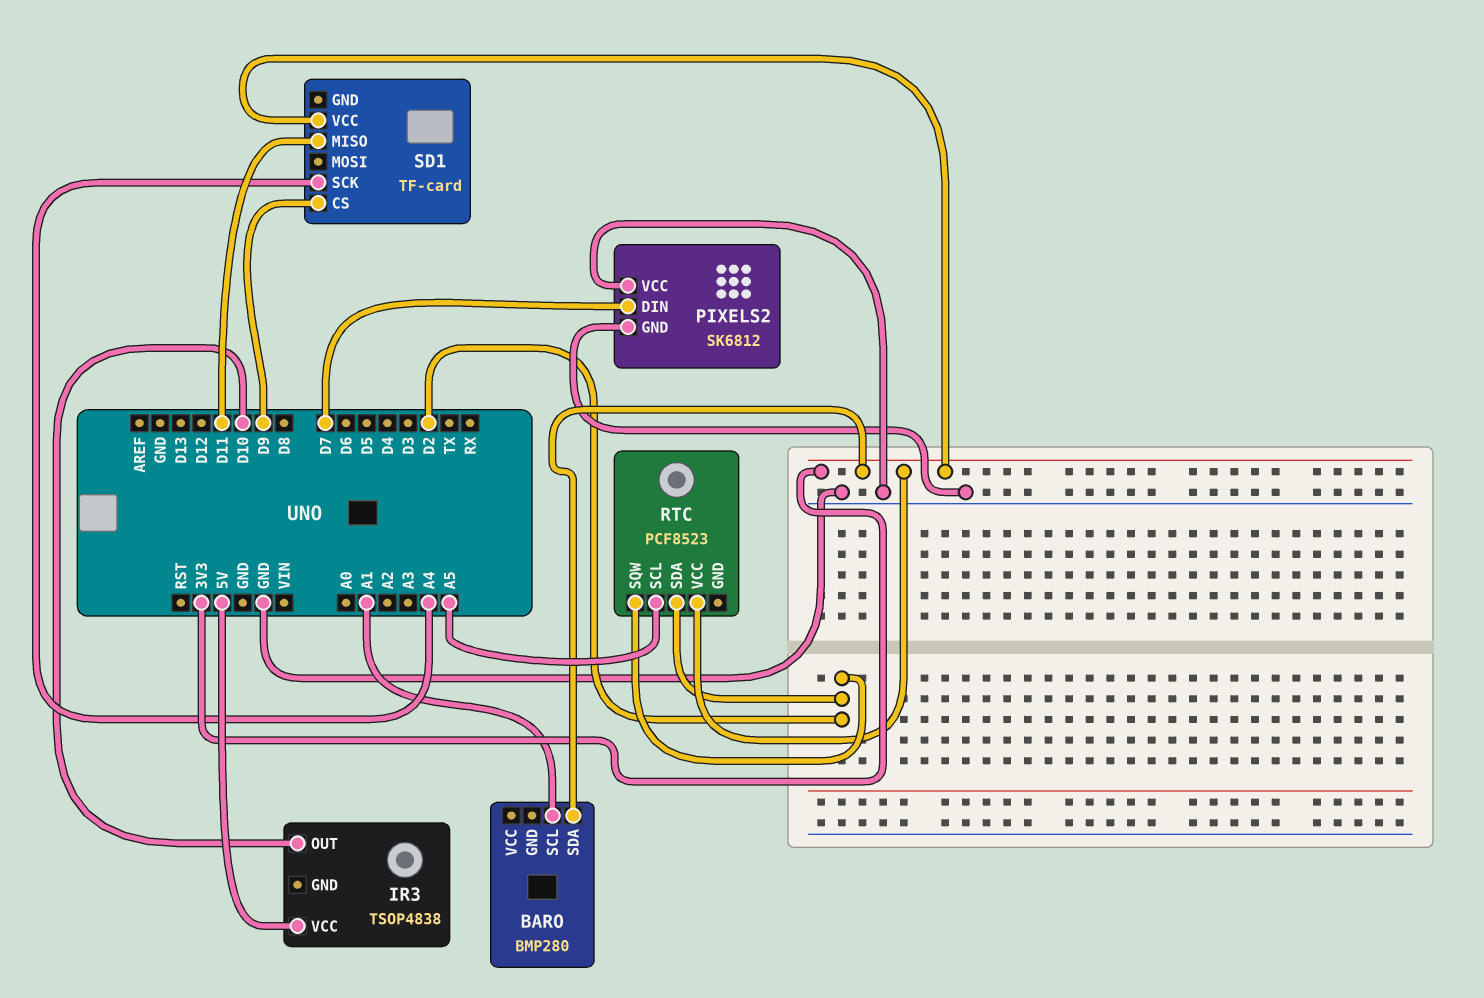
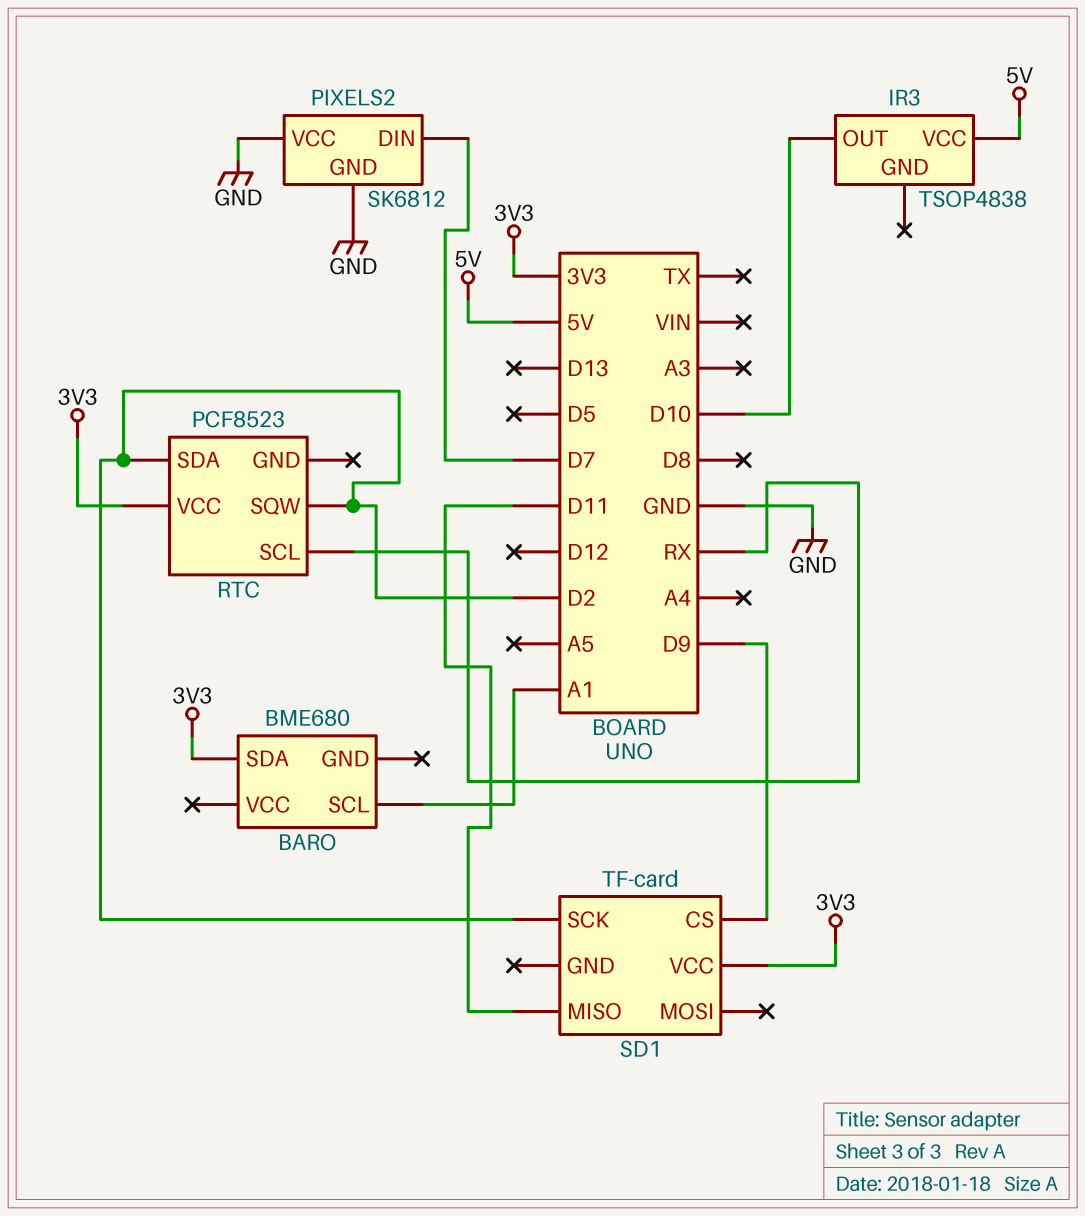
BARO: BMP280 -> BME680
RTC pin SCL: A5 -> RX
SD1 pin SCK: A4 -> D2

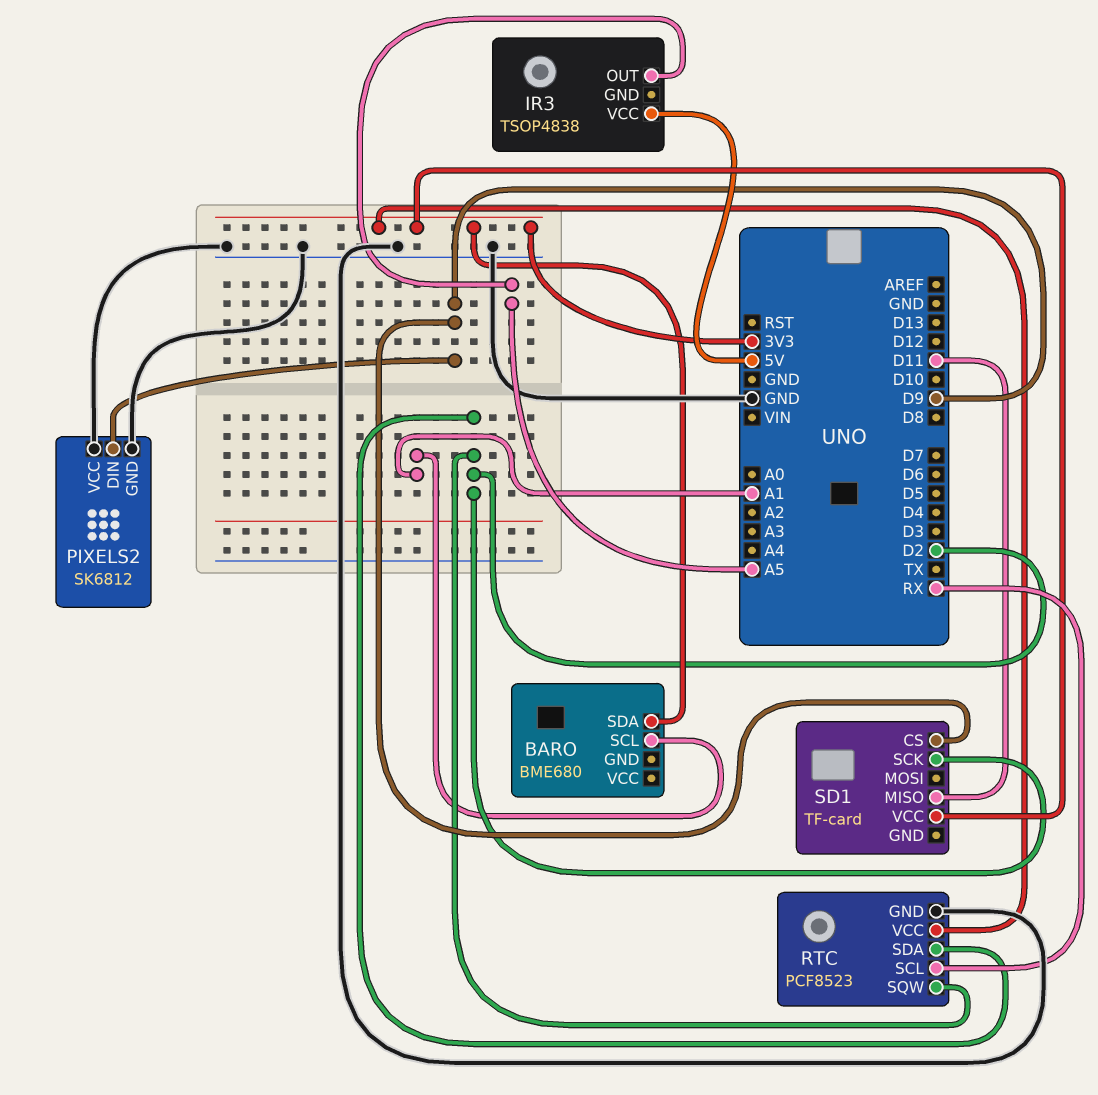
IR3 pin OUT: D10 -> A5
PIXELS2 pin DIN: D7 -> D9
RTC pin GND: none -> GND

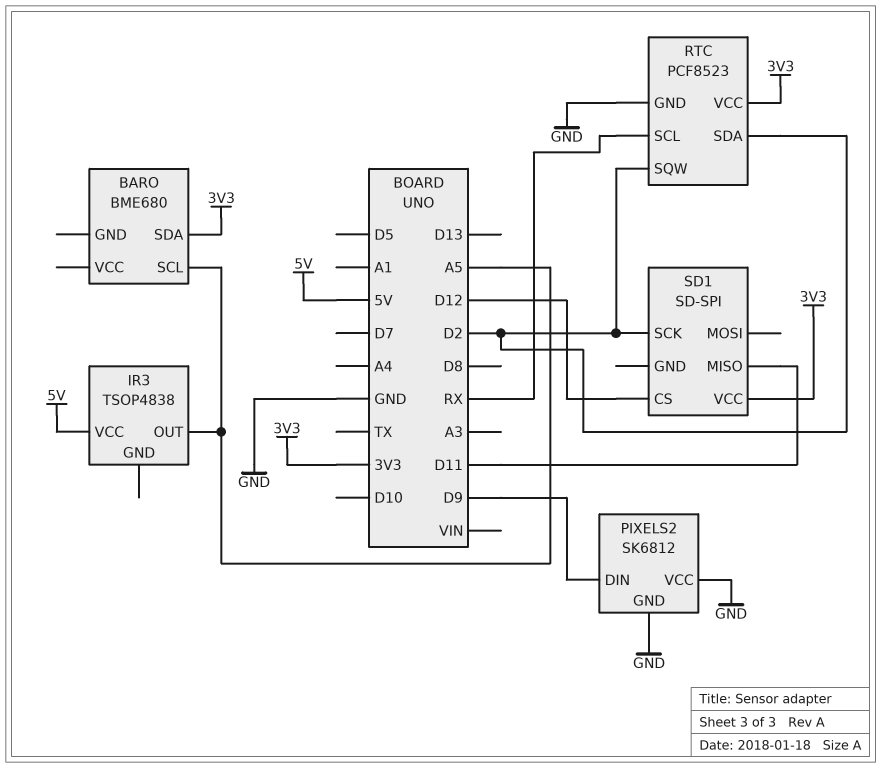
BARO pin SCL: A1 -> A5
SD1: TF-card -> SD-SPI
SD1 pin CS: D9 -> D12

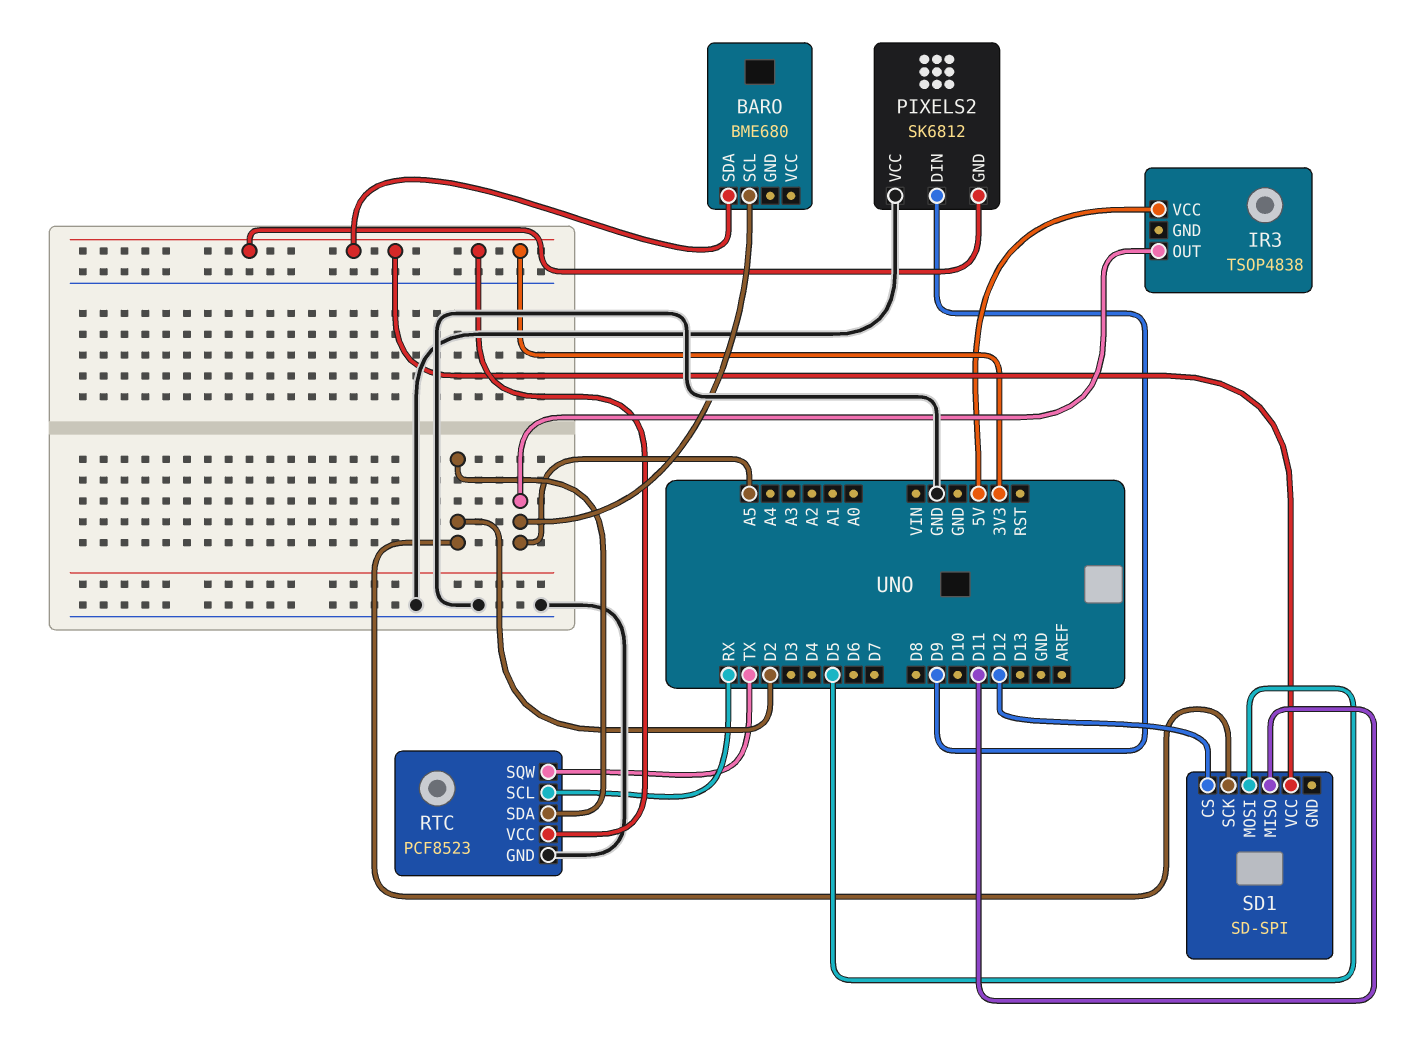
PIXELS2 pin GND: GND -> 3V3
RTC pin SQW: D2 -> TX
SD1 pin MOSI: none -> D5

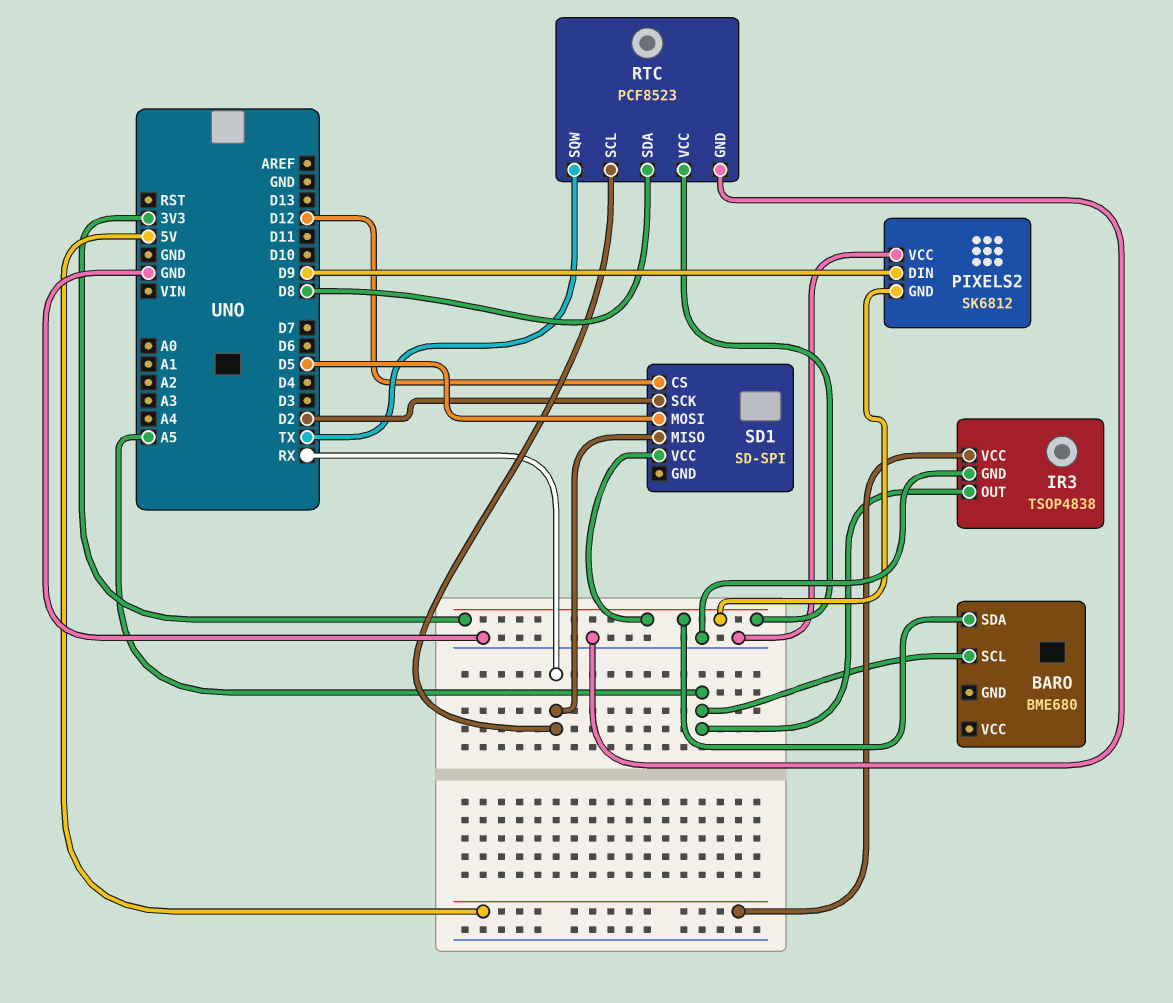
IR3 pin GND: none -> GND
RTC pin SDA: D2 -> D8
SD1 pin MISO: D11 -> RX

